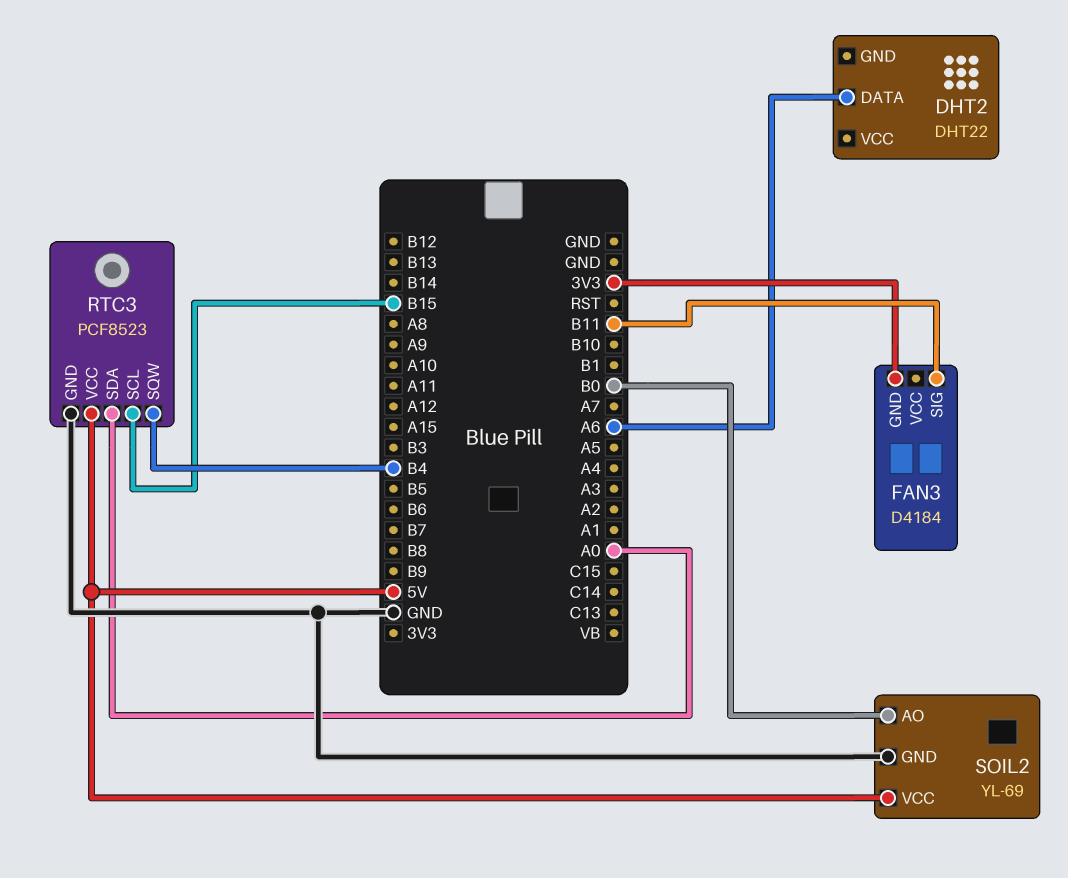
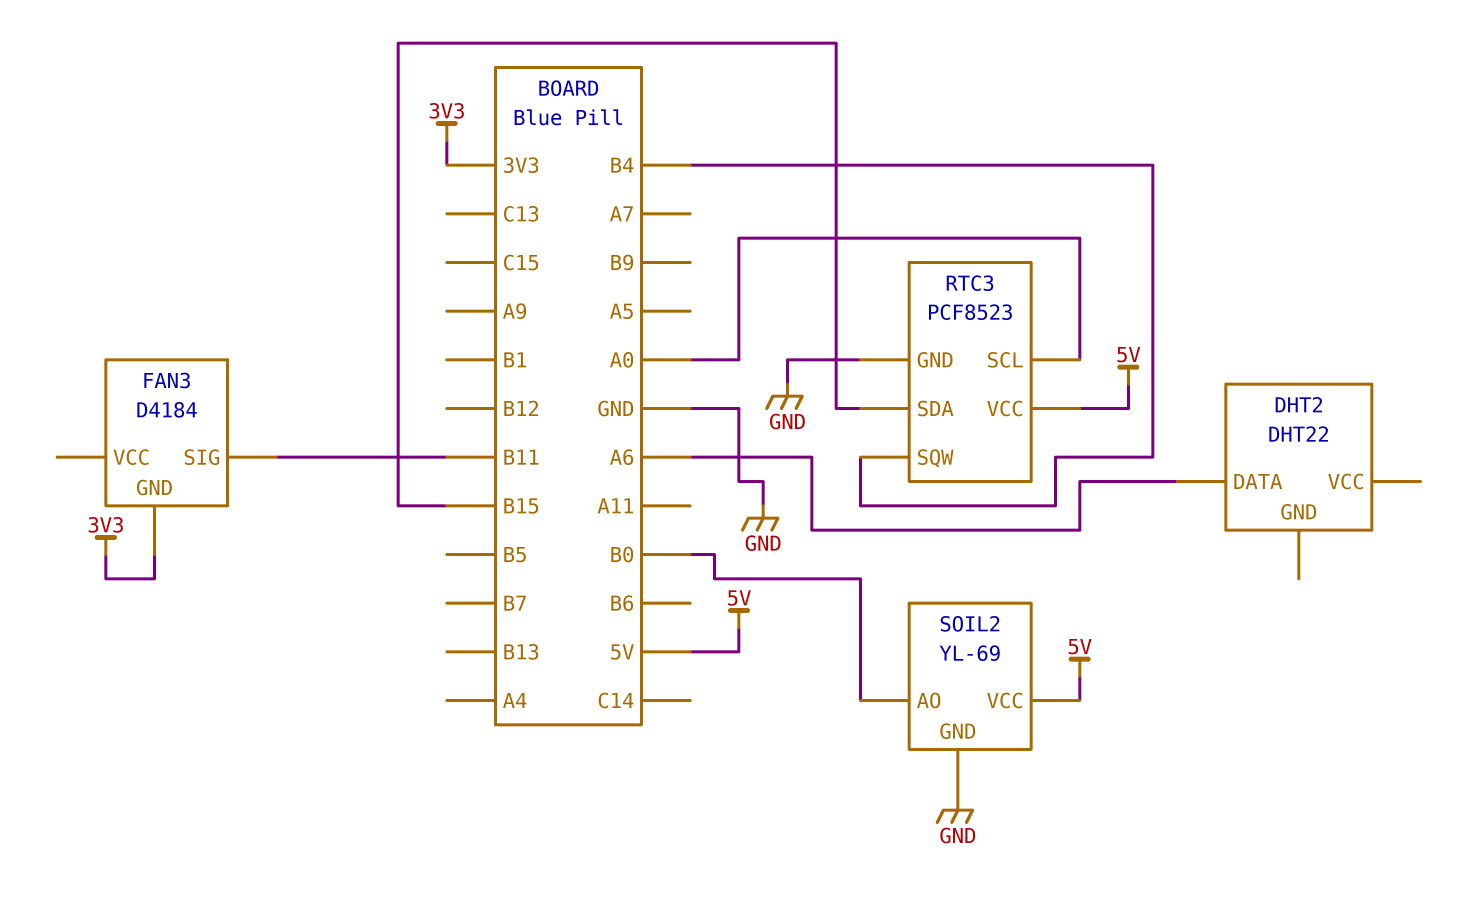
RTC3 pin SCL: B15 -> A0
RTC3 pin SDA: A0 -> B15

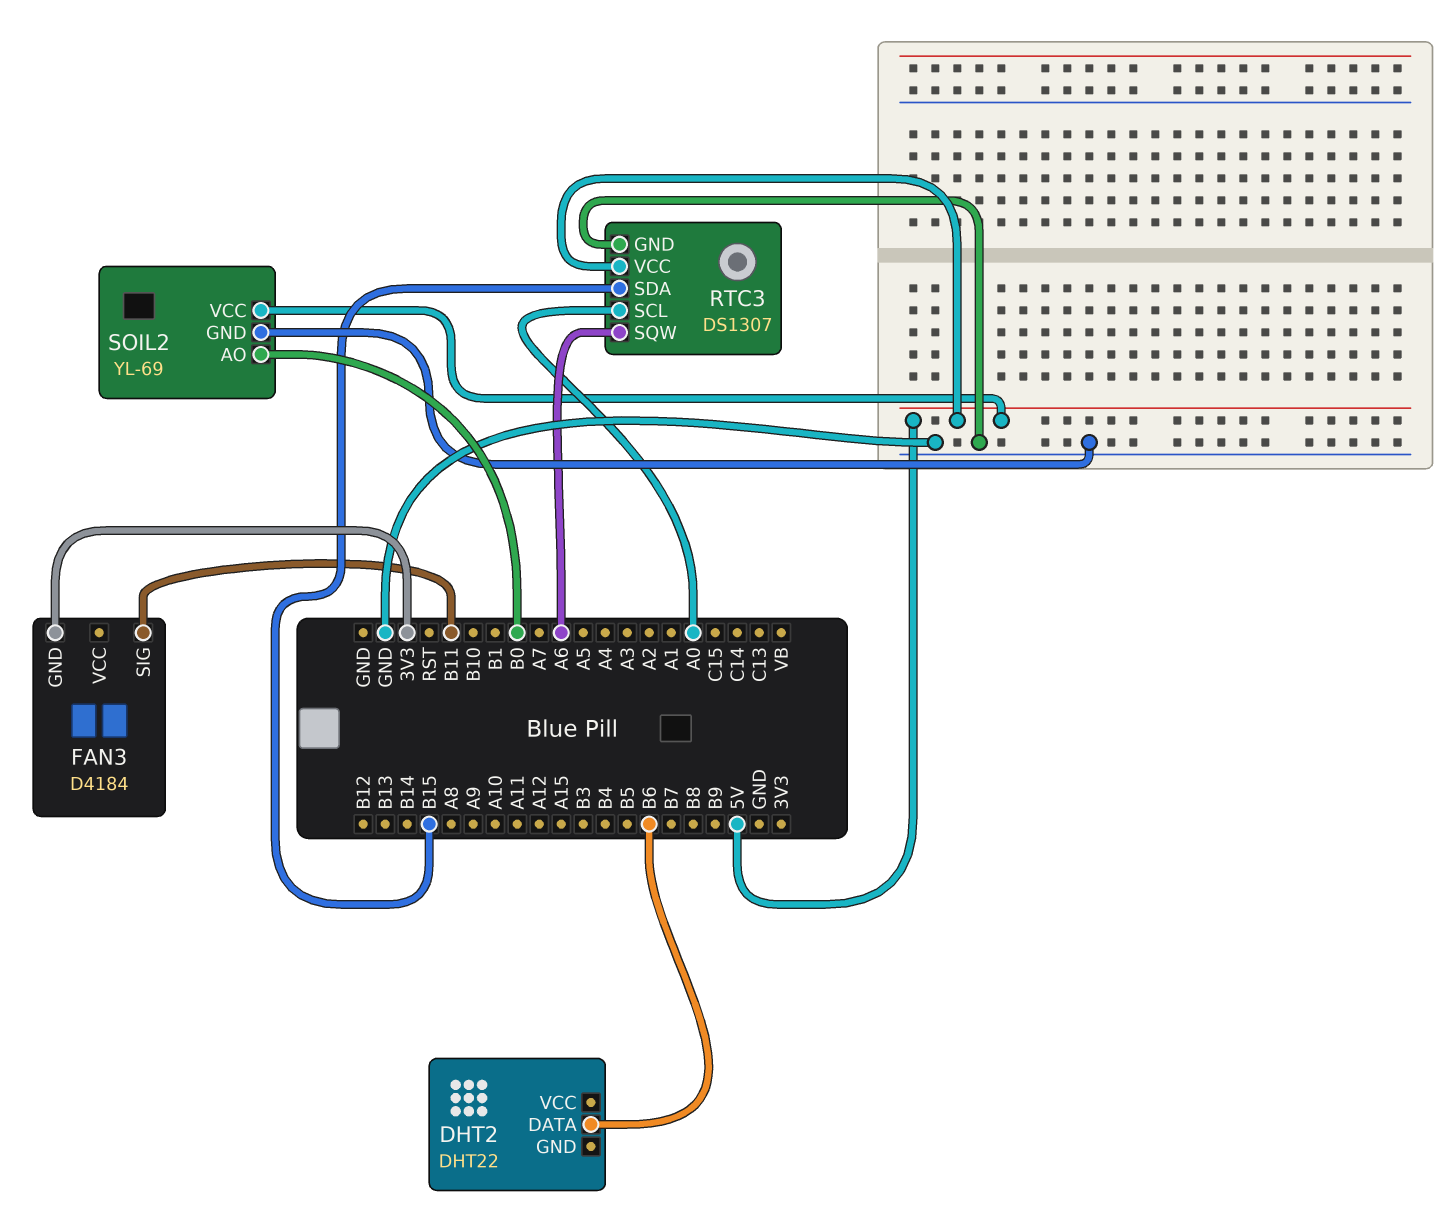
DHT2 pin DATA: A6 -> B6
RTC3: PCF8523 -> DS1307
RTC3 pin SQW: B4 -> A6

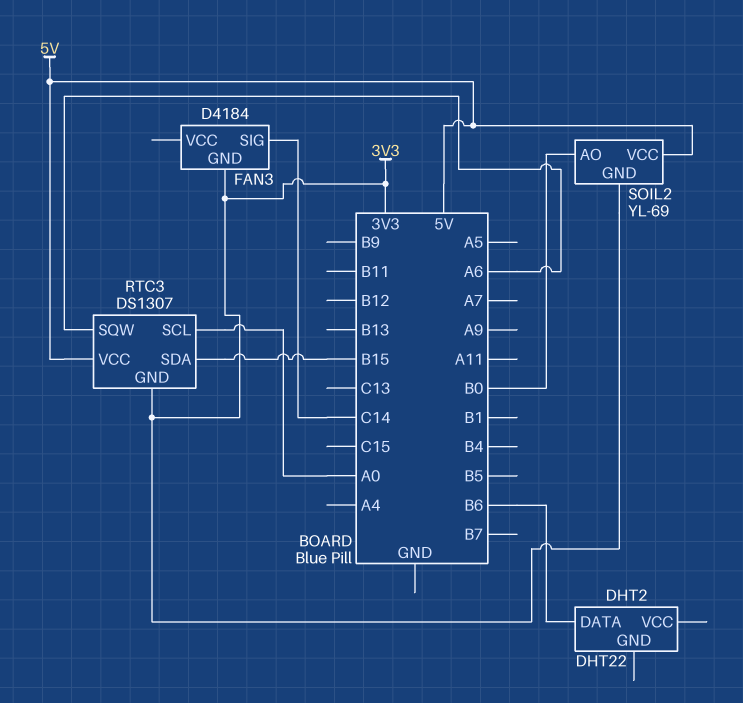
FAN3 pin SIG: B11 -> C14
RTC3 pin GND: GND -> 3V3
SOIL2 pin GND: GND -> 3V3

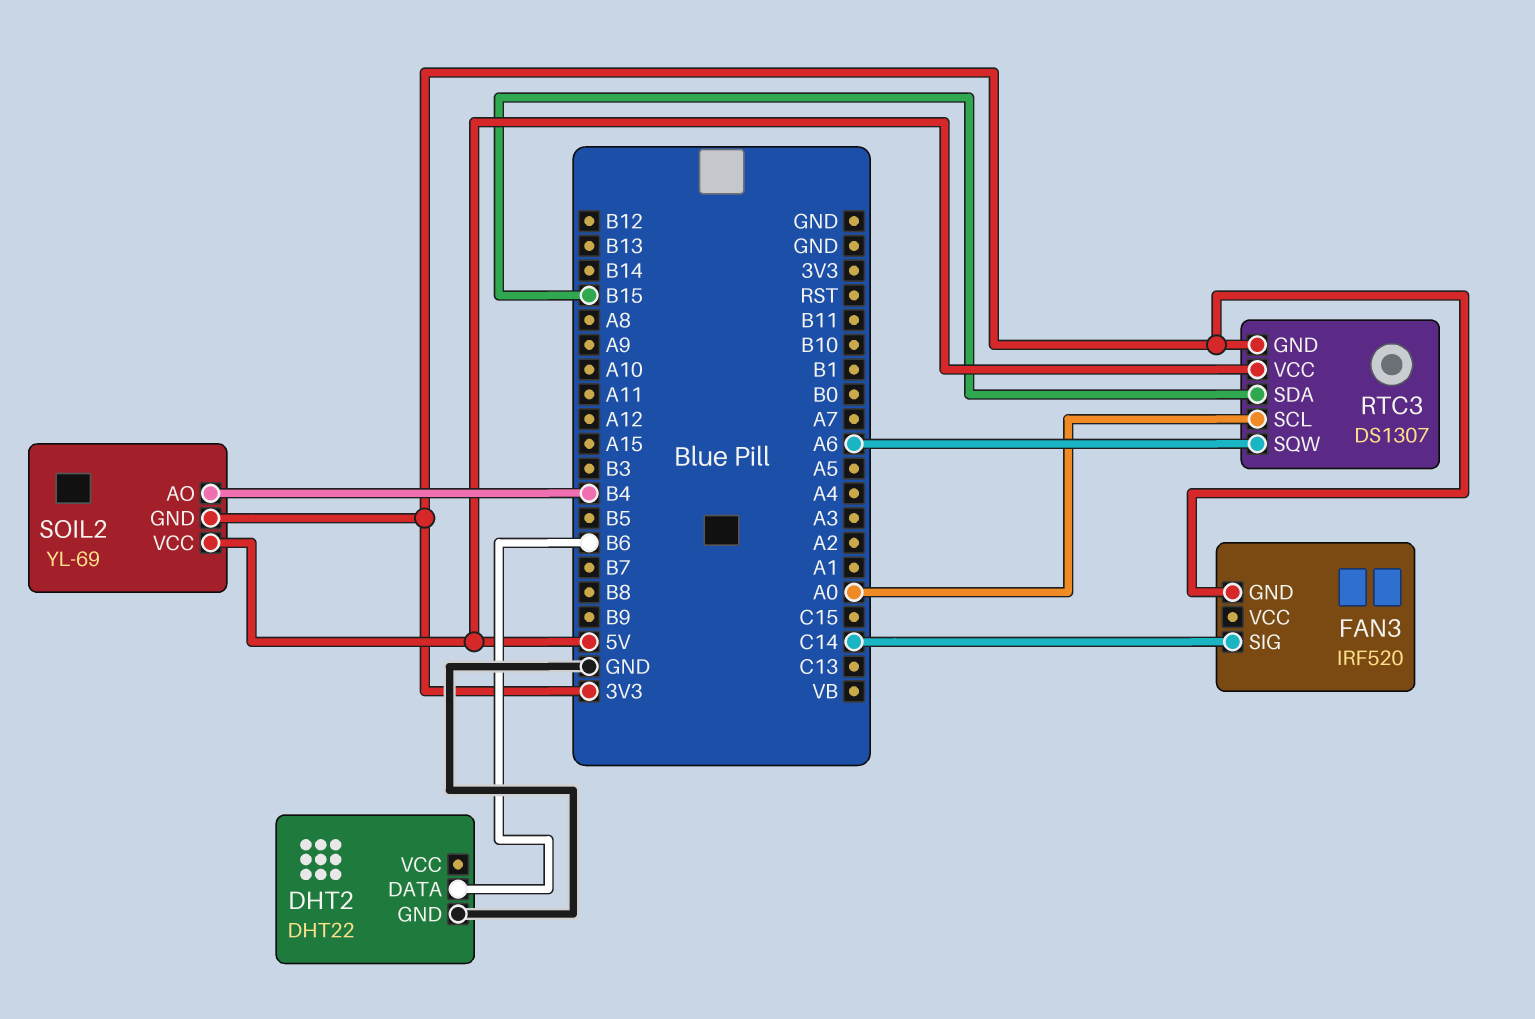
DHT2 pin GND: none -> GND
FAN3: D4184 -> IRF520
SOIL2 pin AO: B0 -> B4

